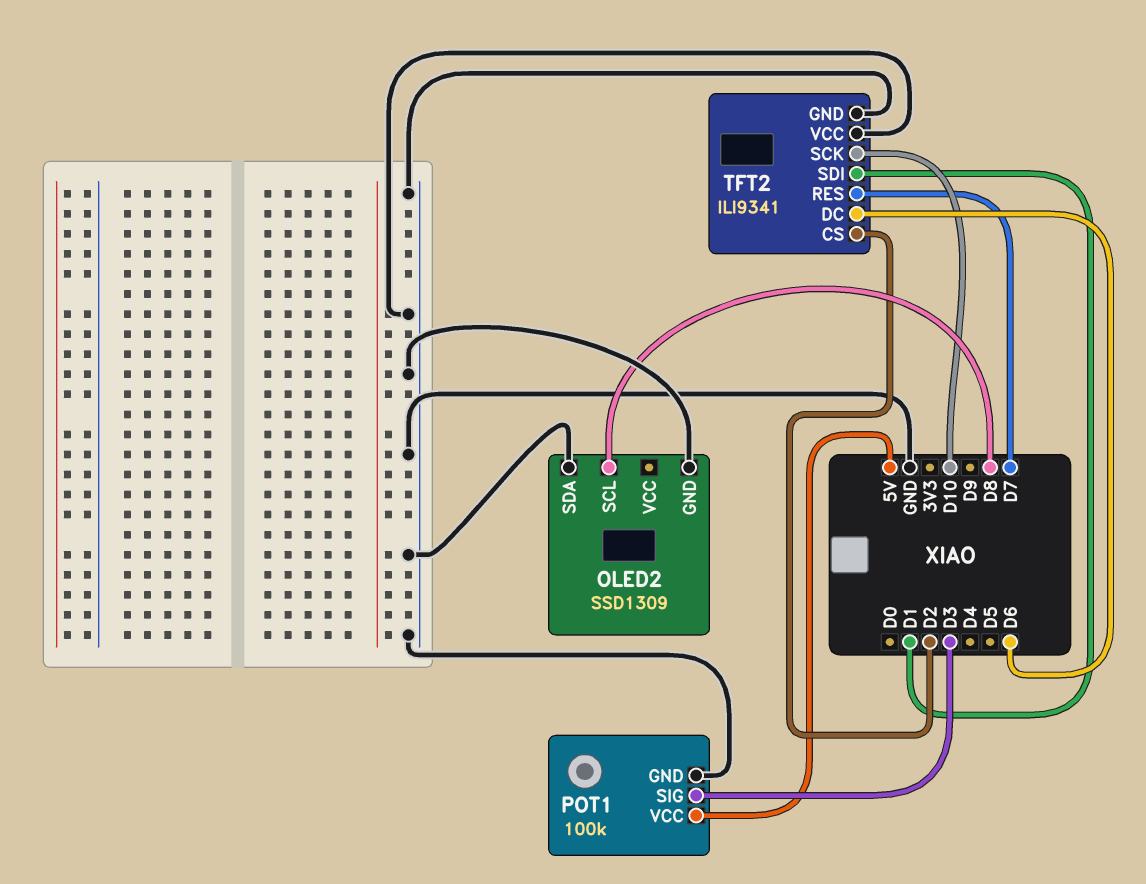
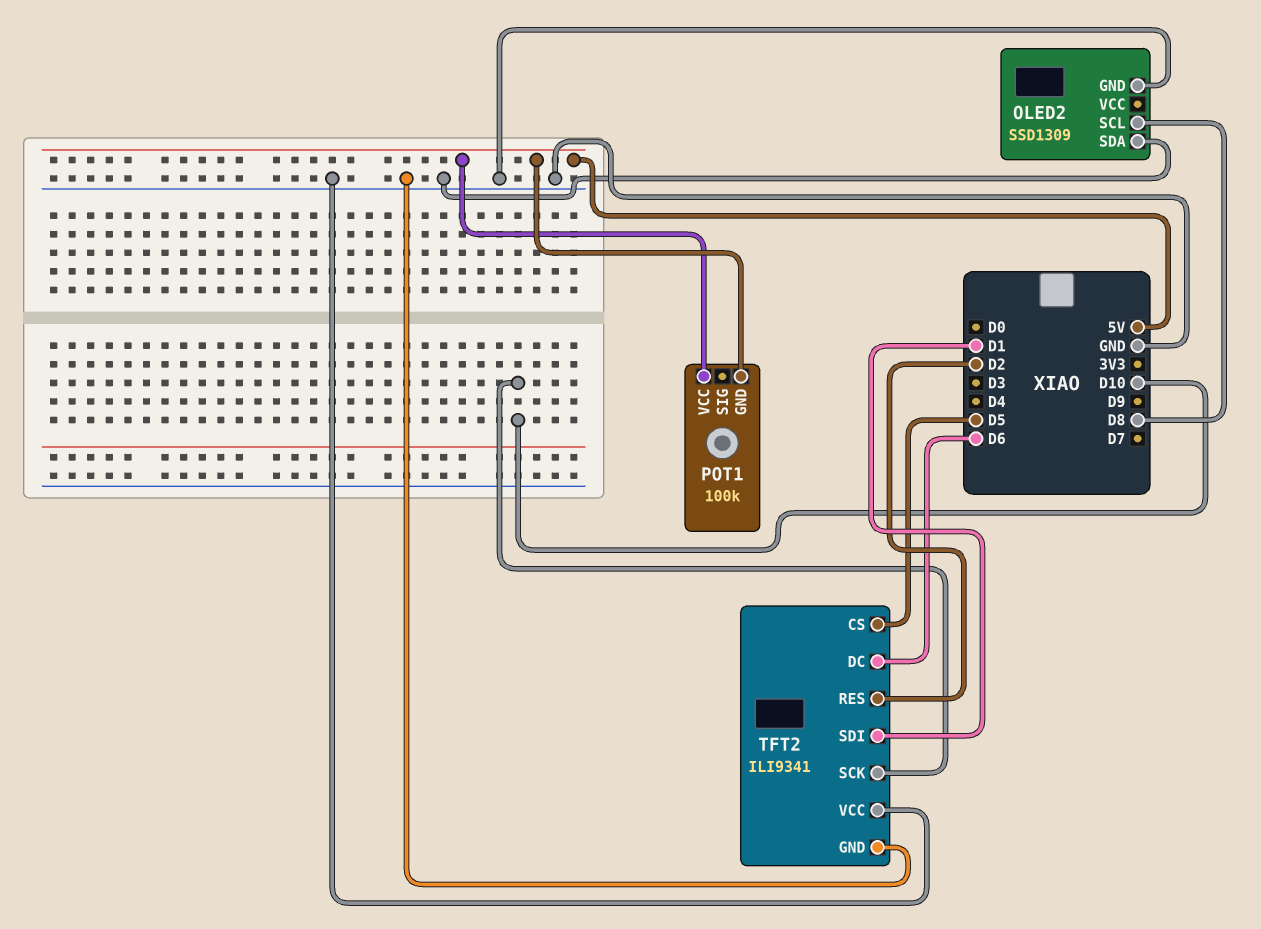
POT1 pin GND: GND -> 5V
POT1 pin SIG: D3 -> none
TFT2 pin CS: D2 -> D5
TFT2 pin RES: D7 -> D2

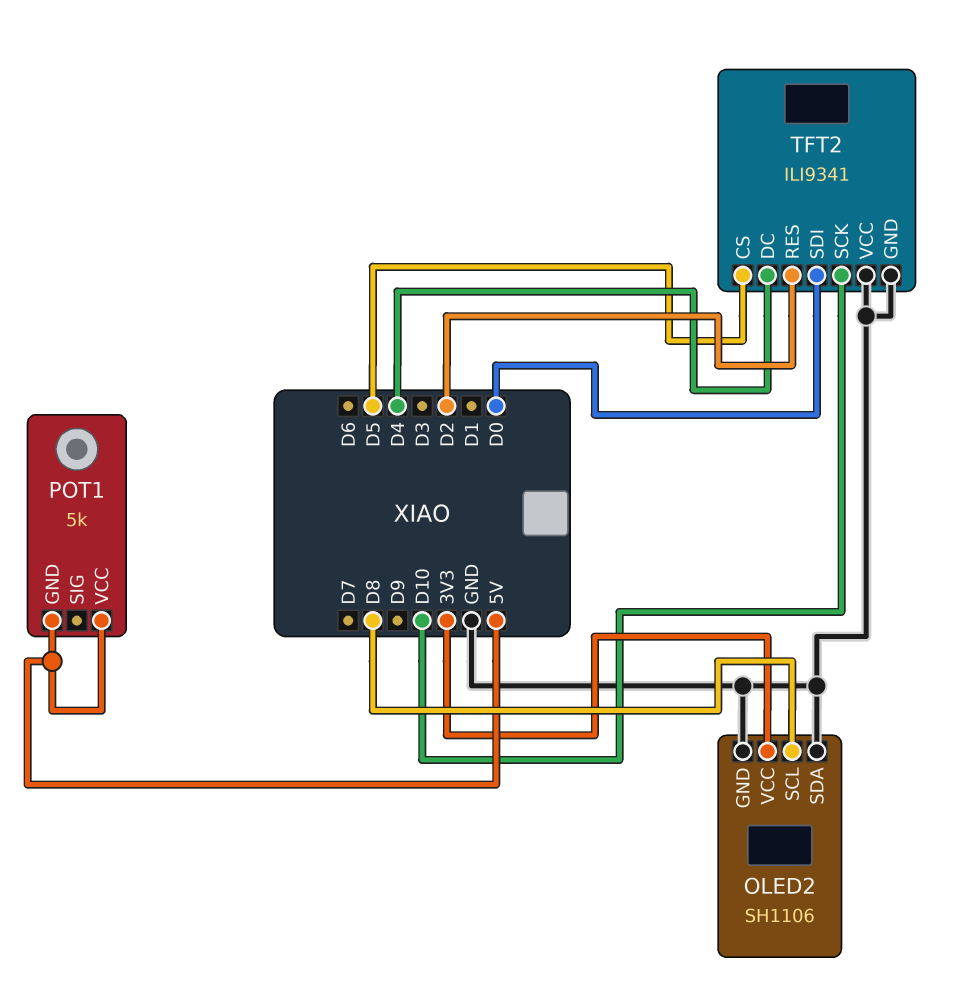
OLED2: SSD1309 -> SH1106
OLED2 pin VCC: none -> 3V3
POT1: 100k -> 5k
TFT2 pin DC: D6 -> D4
TFT2 pin SDI: D1 -> D0

